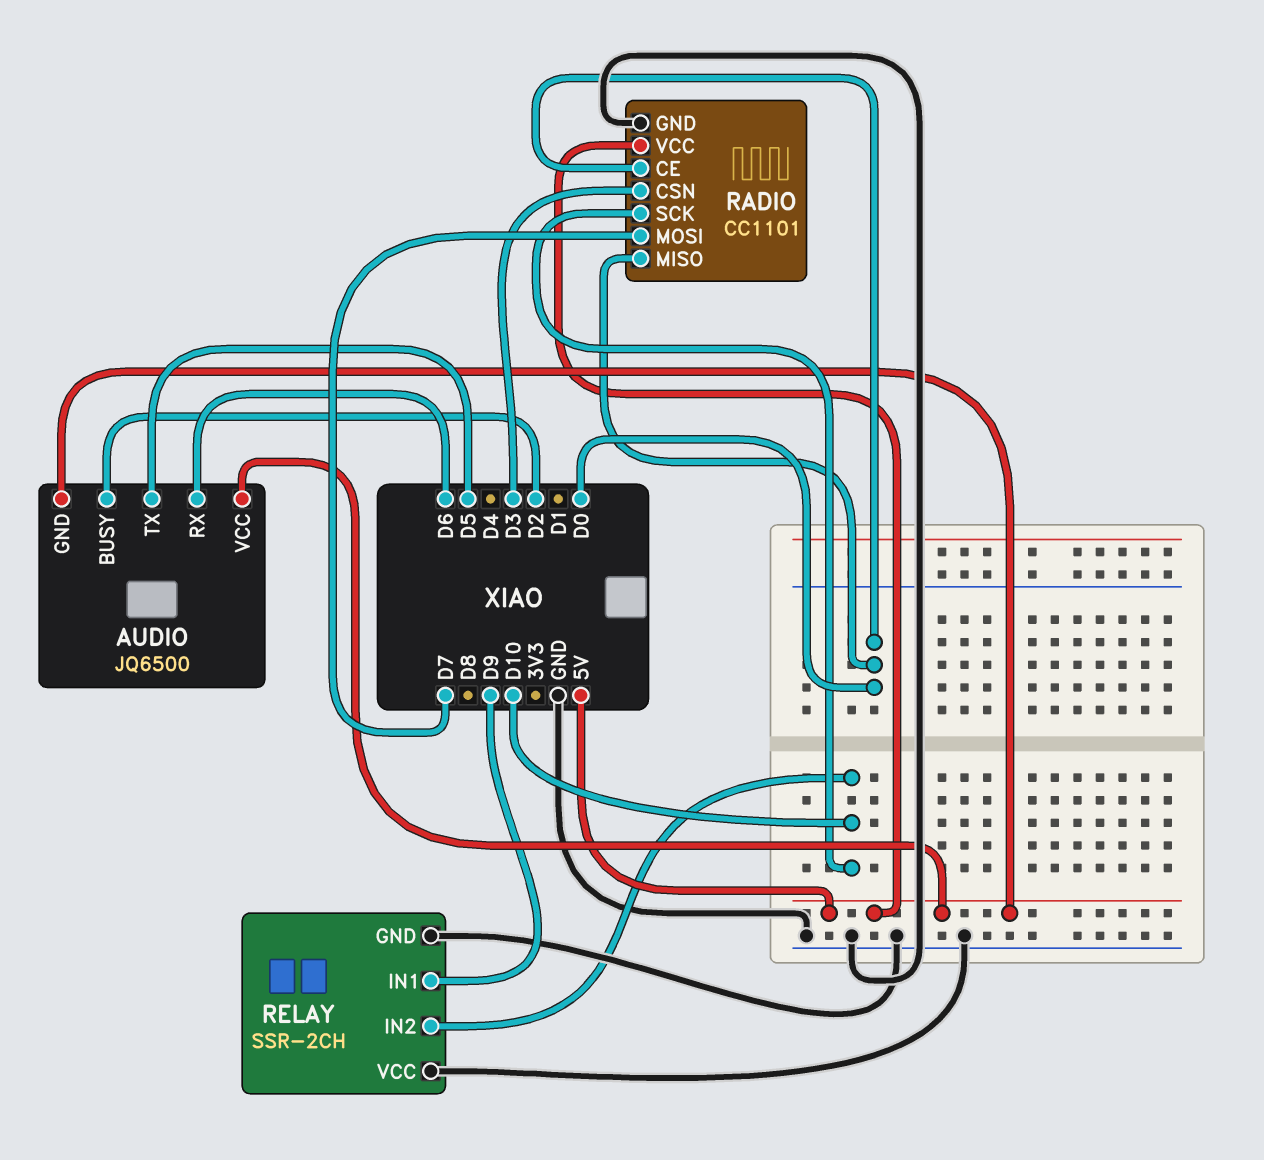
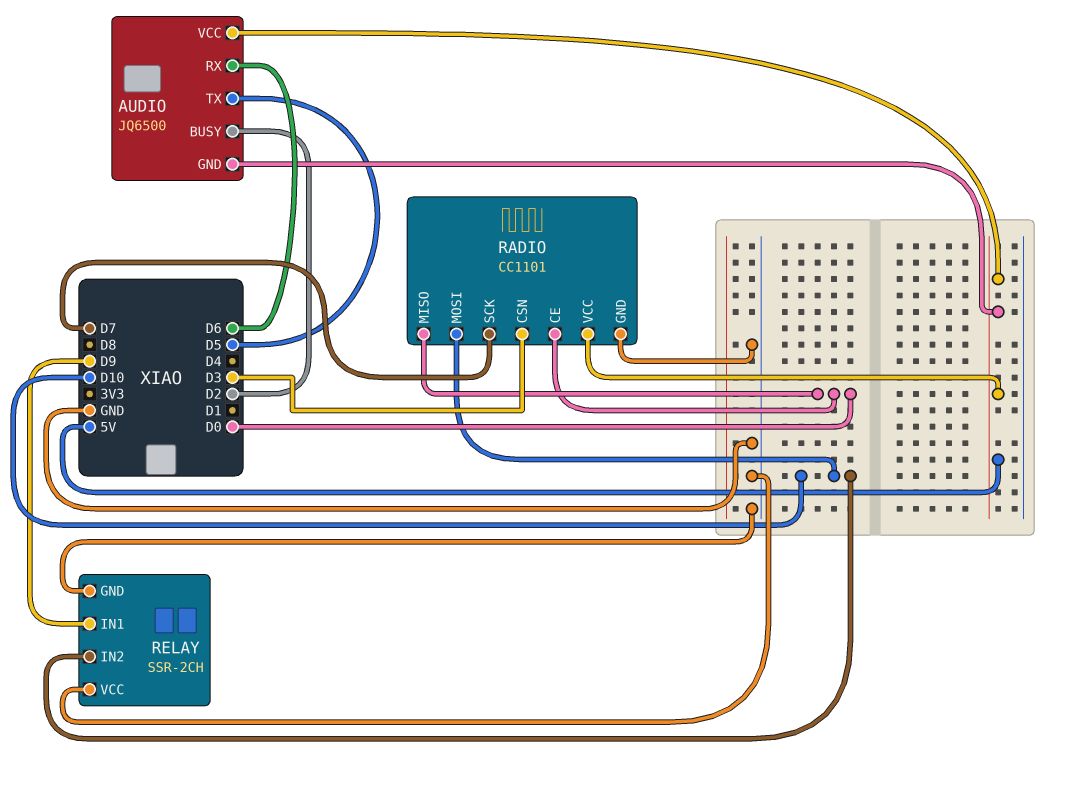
RADIO pin MOSI: D7 -> D10
RADIO pin SCK: D10 -> D7

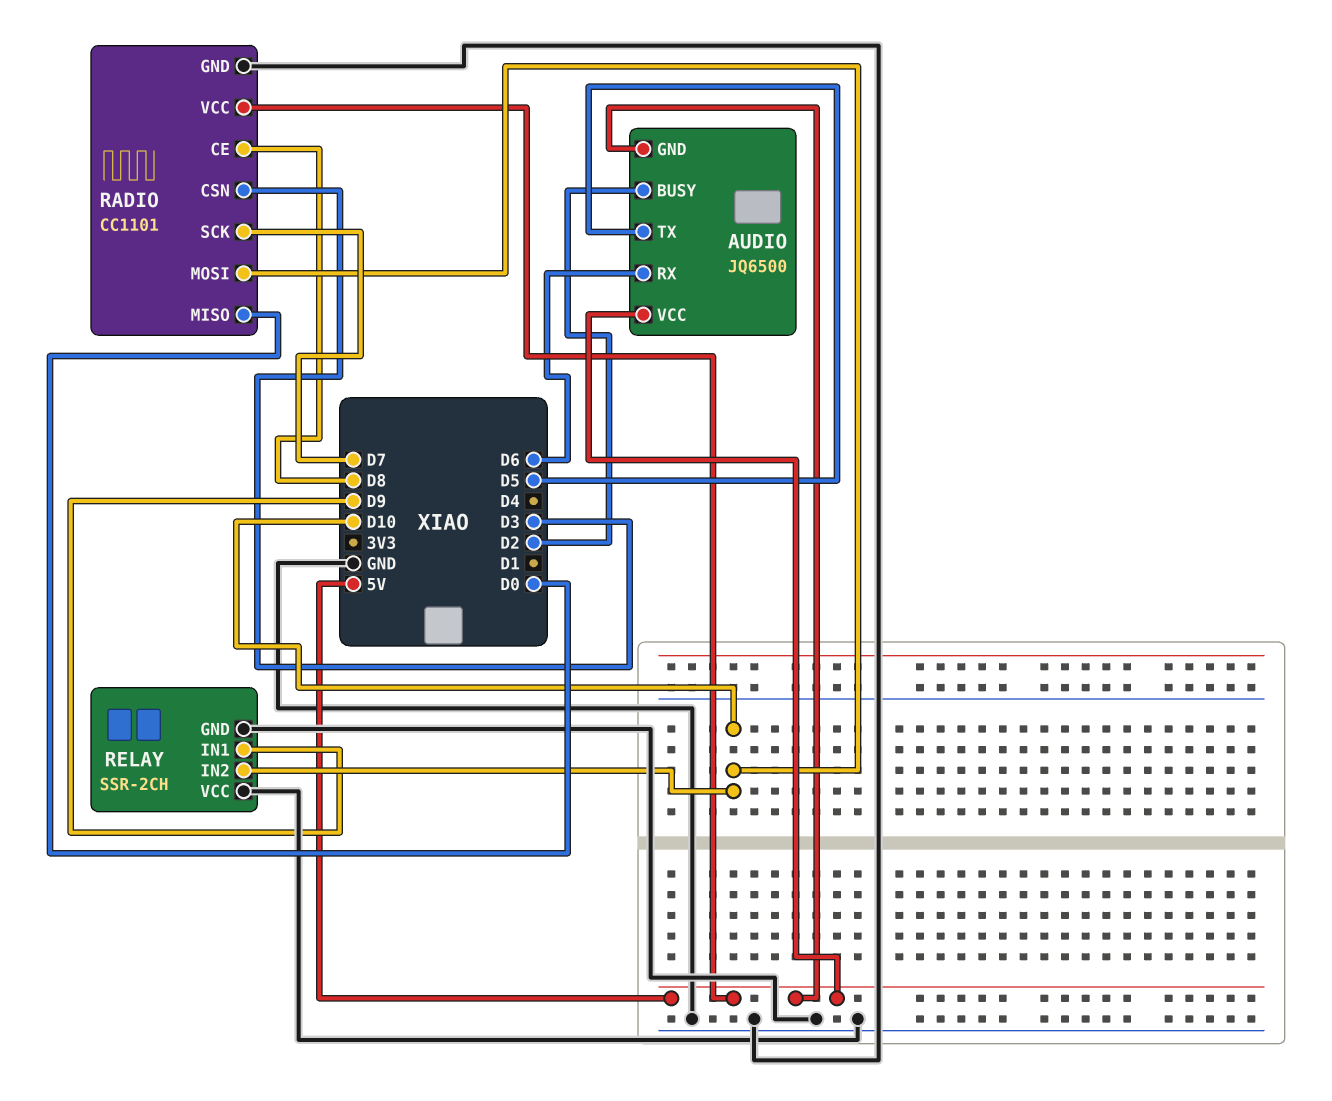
RADIO pin CE: D0 -> D8

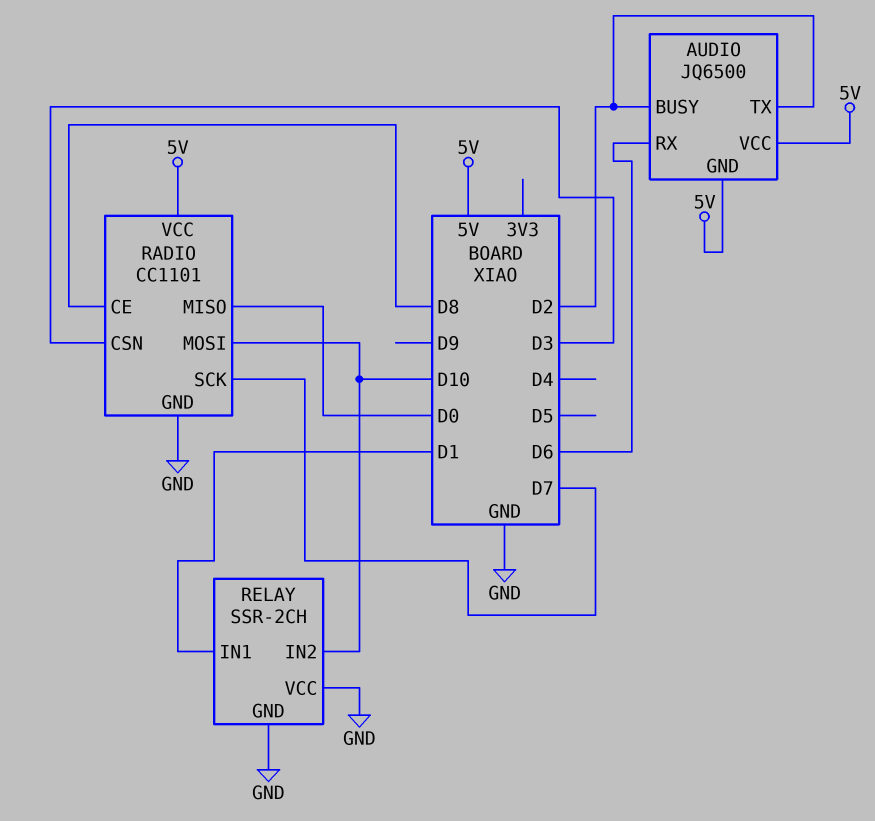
AUDIO pin TX: D5 -> D2
RELAY pin IN1: D9 -> D1

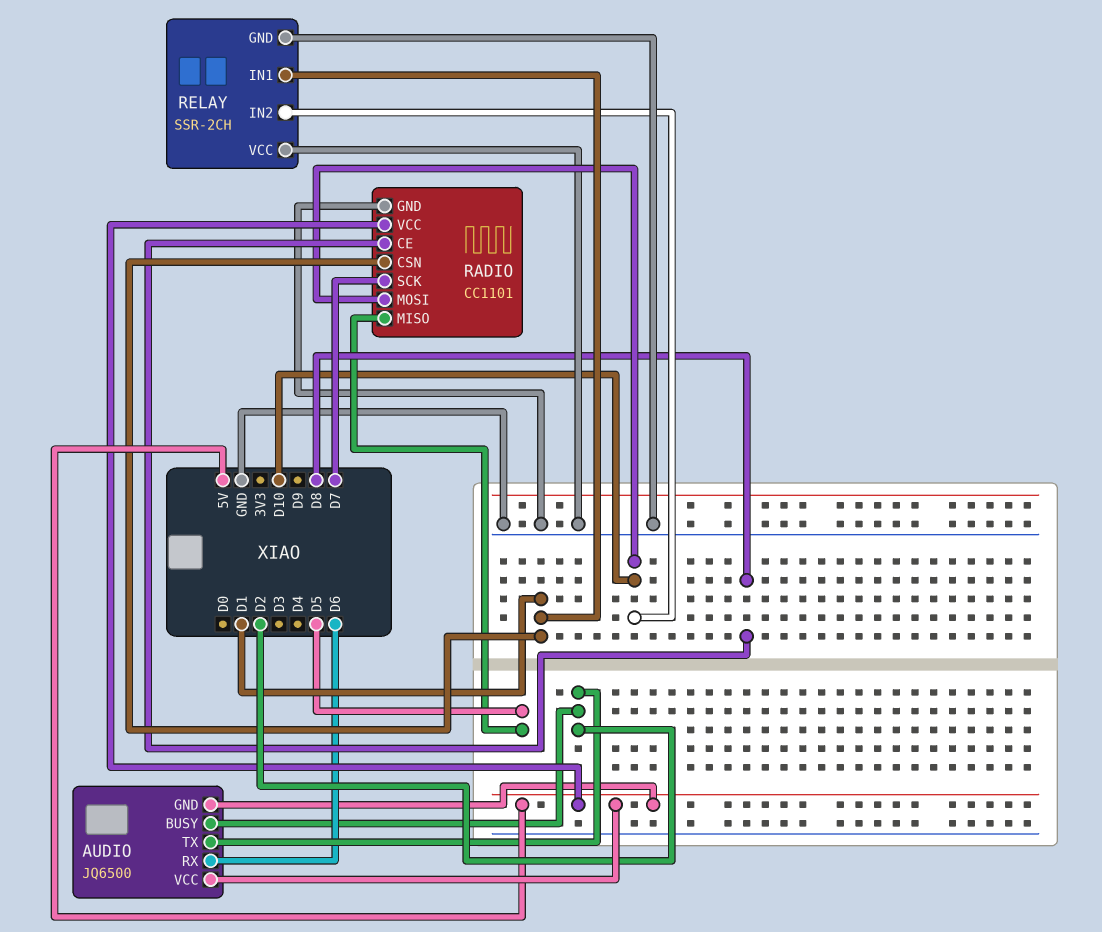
RADIO pin CSN: D3 -> D1
RADIO pin MISO: D0 -> D5

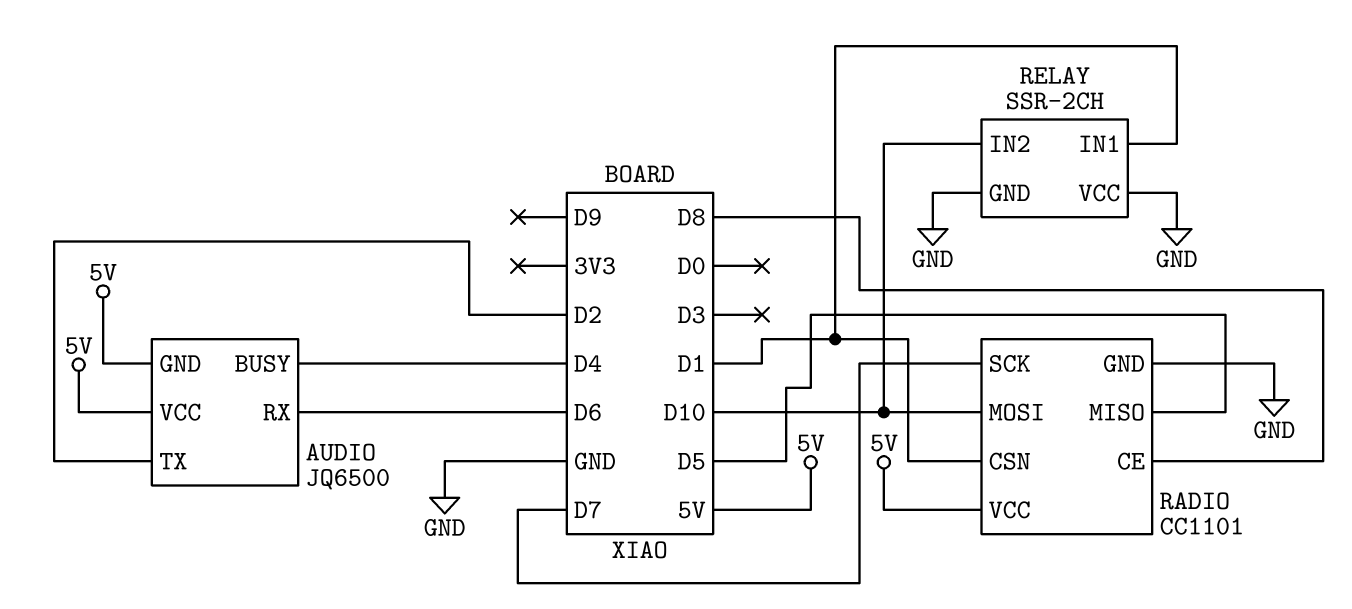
AUDIO pin BUSY: D2 -> D4

